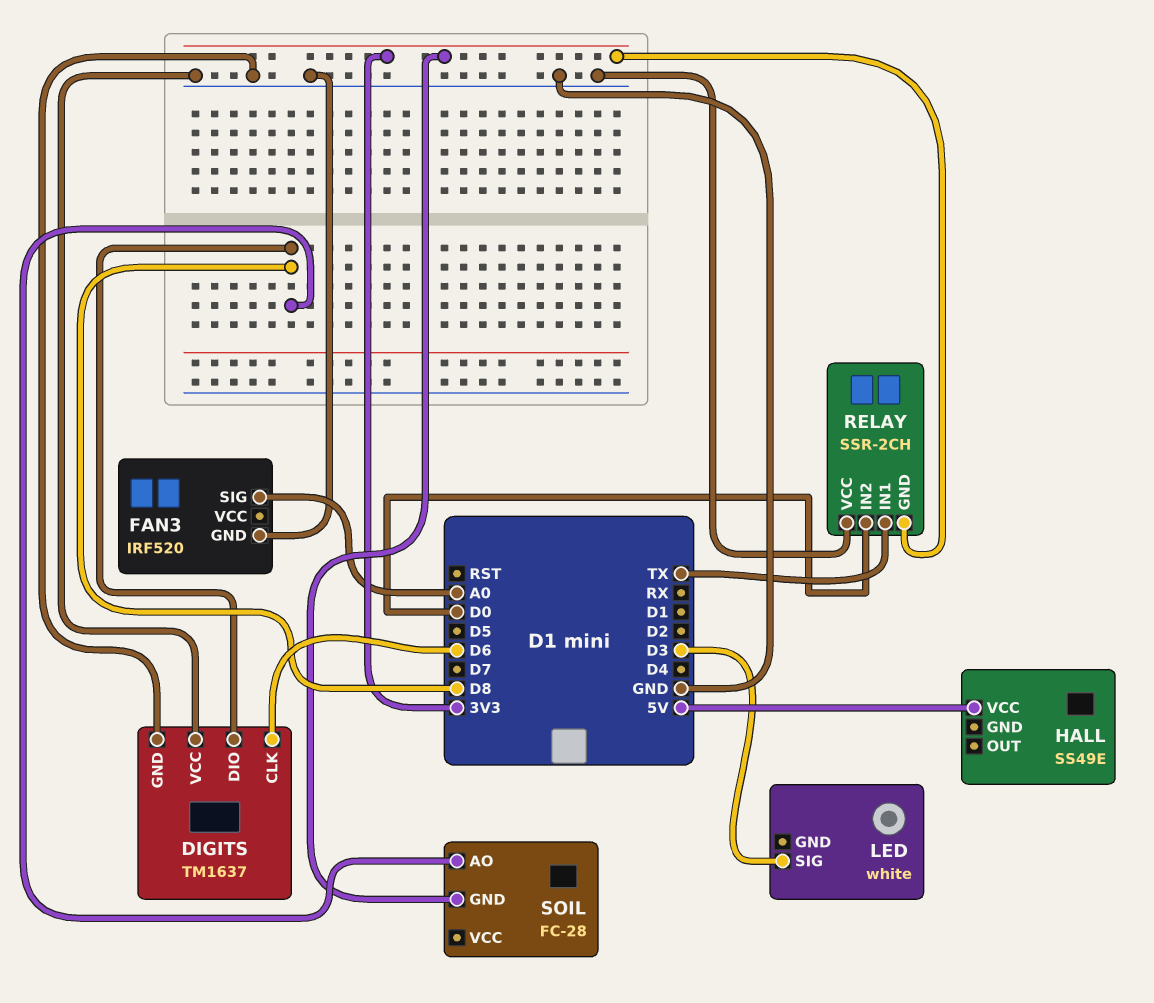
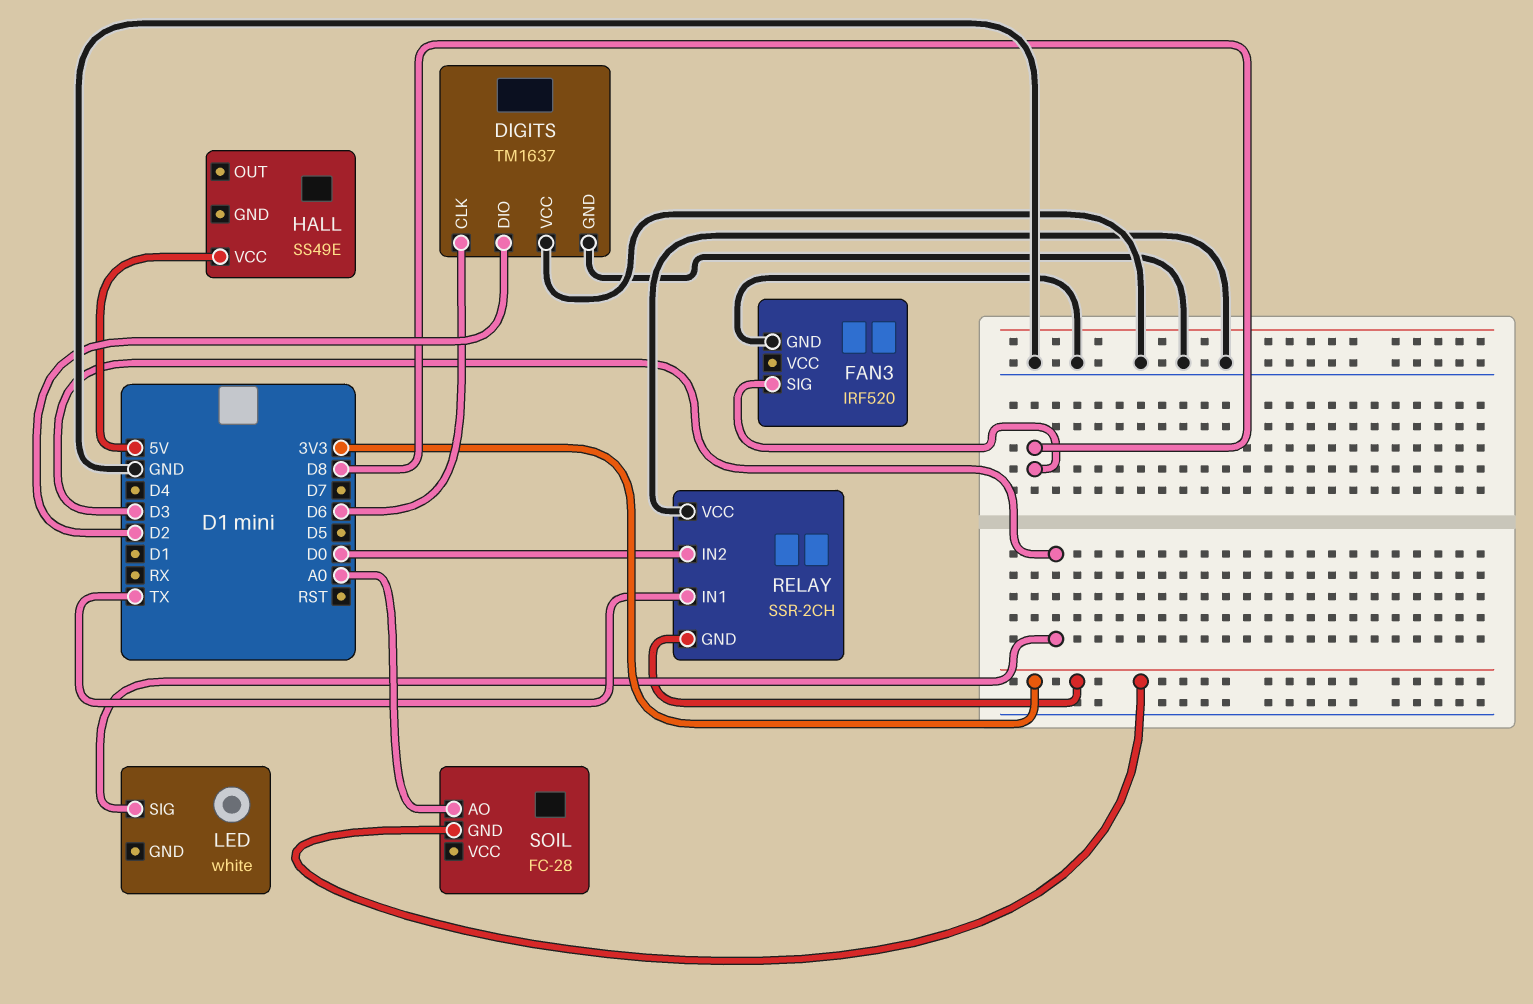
DIGITS pin DIO: D8 -> D2
FAN3 pin SIG: A0 -> D8
SOIL pin AO: D8 -> A0

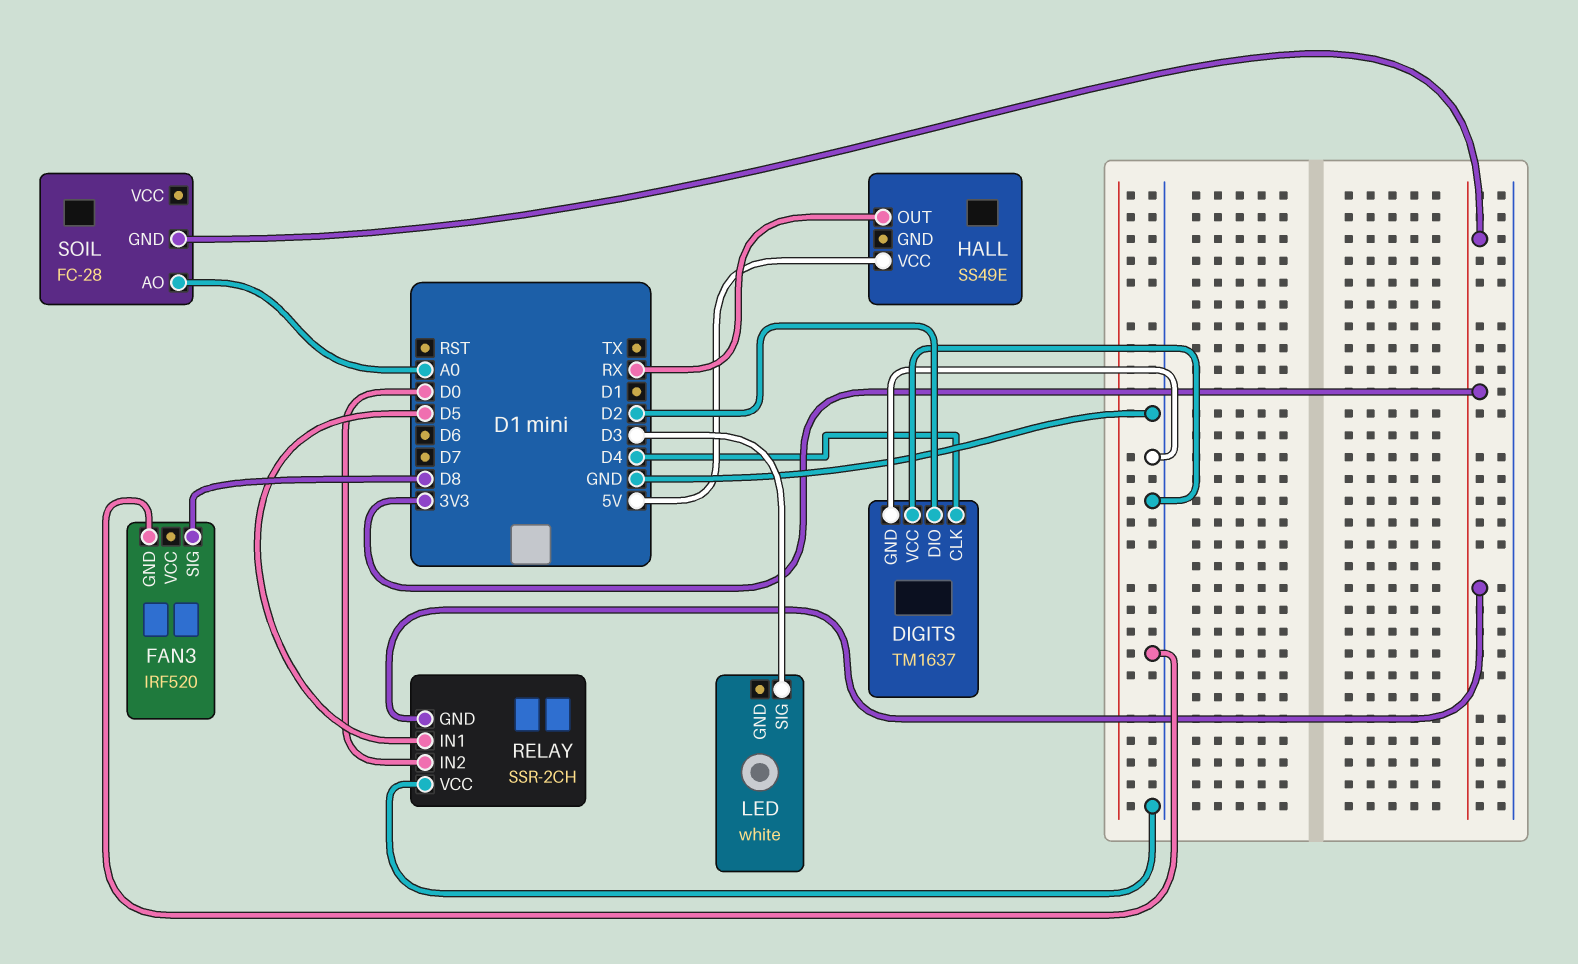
DIGITS pin CLK: D6 -> D4
HALL pin OUT: none -> RX
RELAY pin IN1: TX -> D5

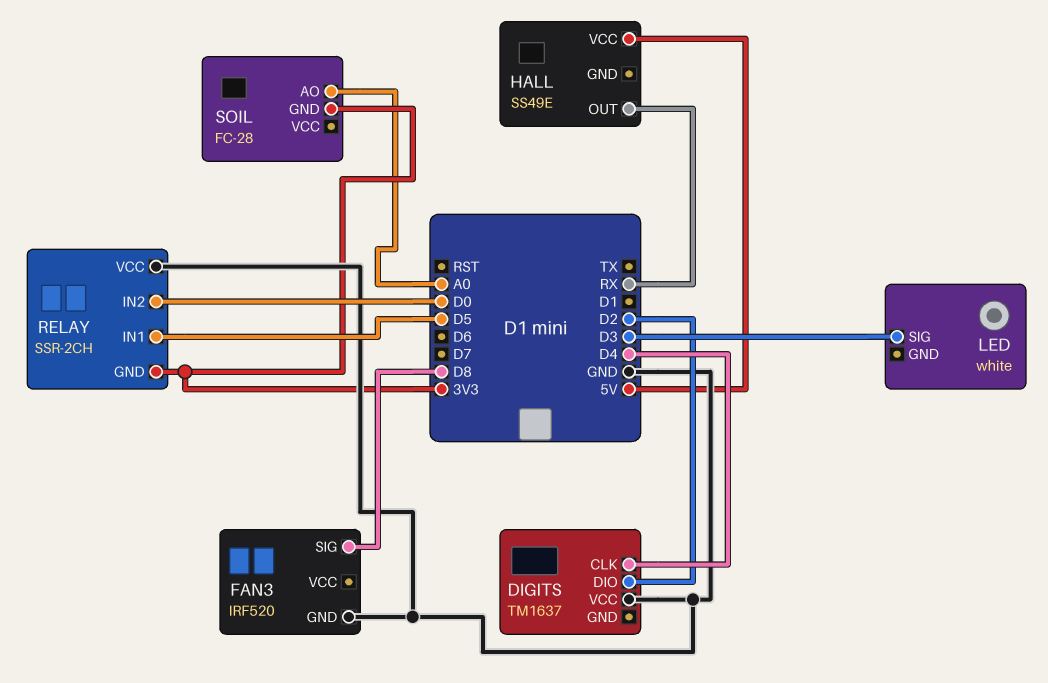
DIGITS pin GND: GND -> none

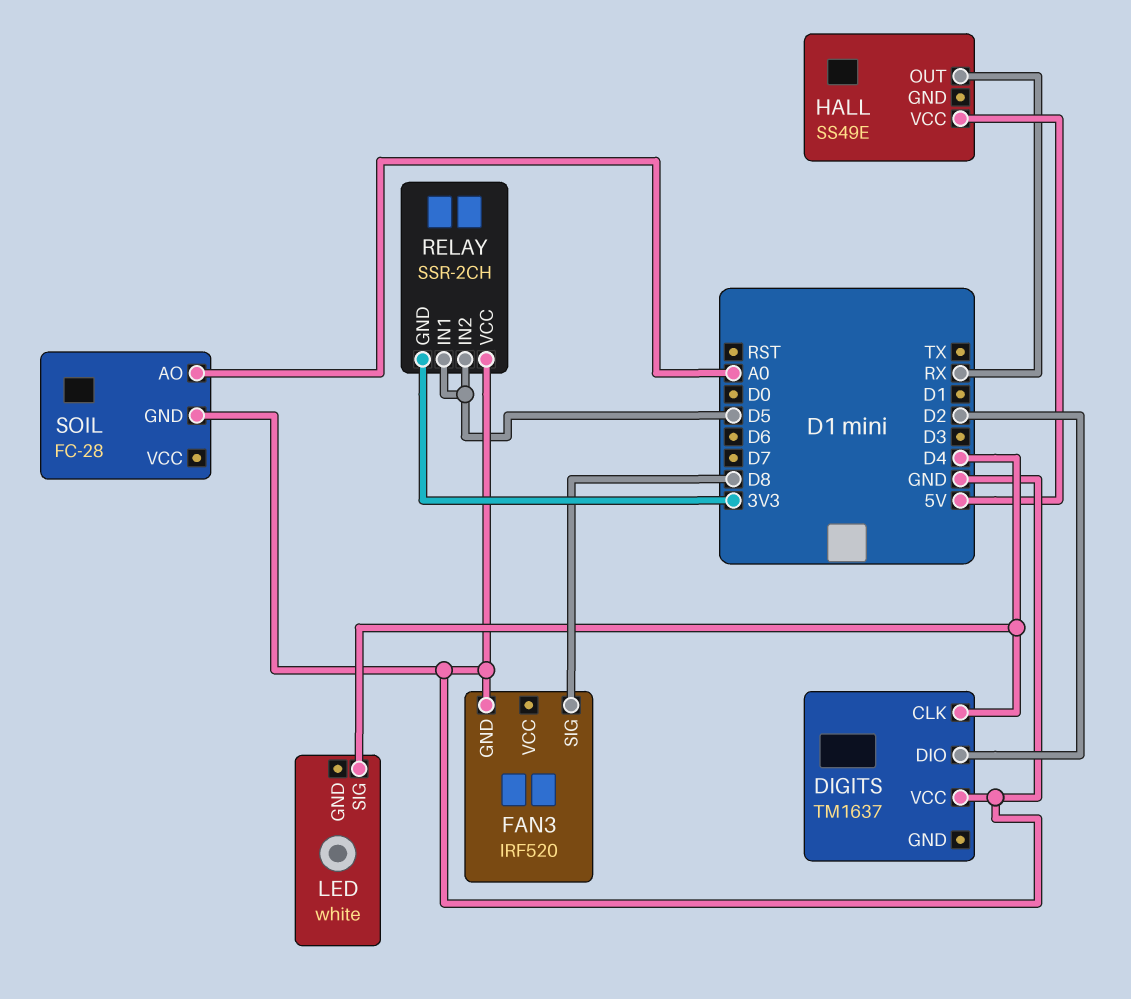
LED pin SIG: D3 -> D4
RELAY pin IN2: D0 -> D5
SOIL pin GND: 3V3 -> GND

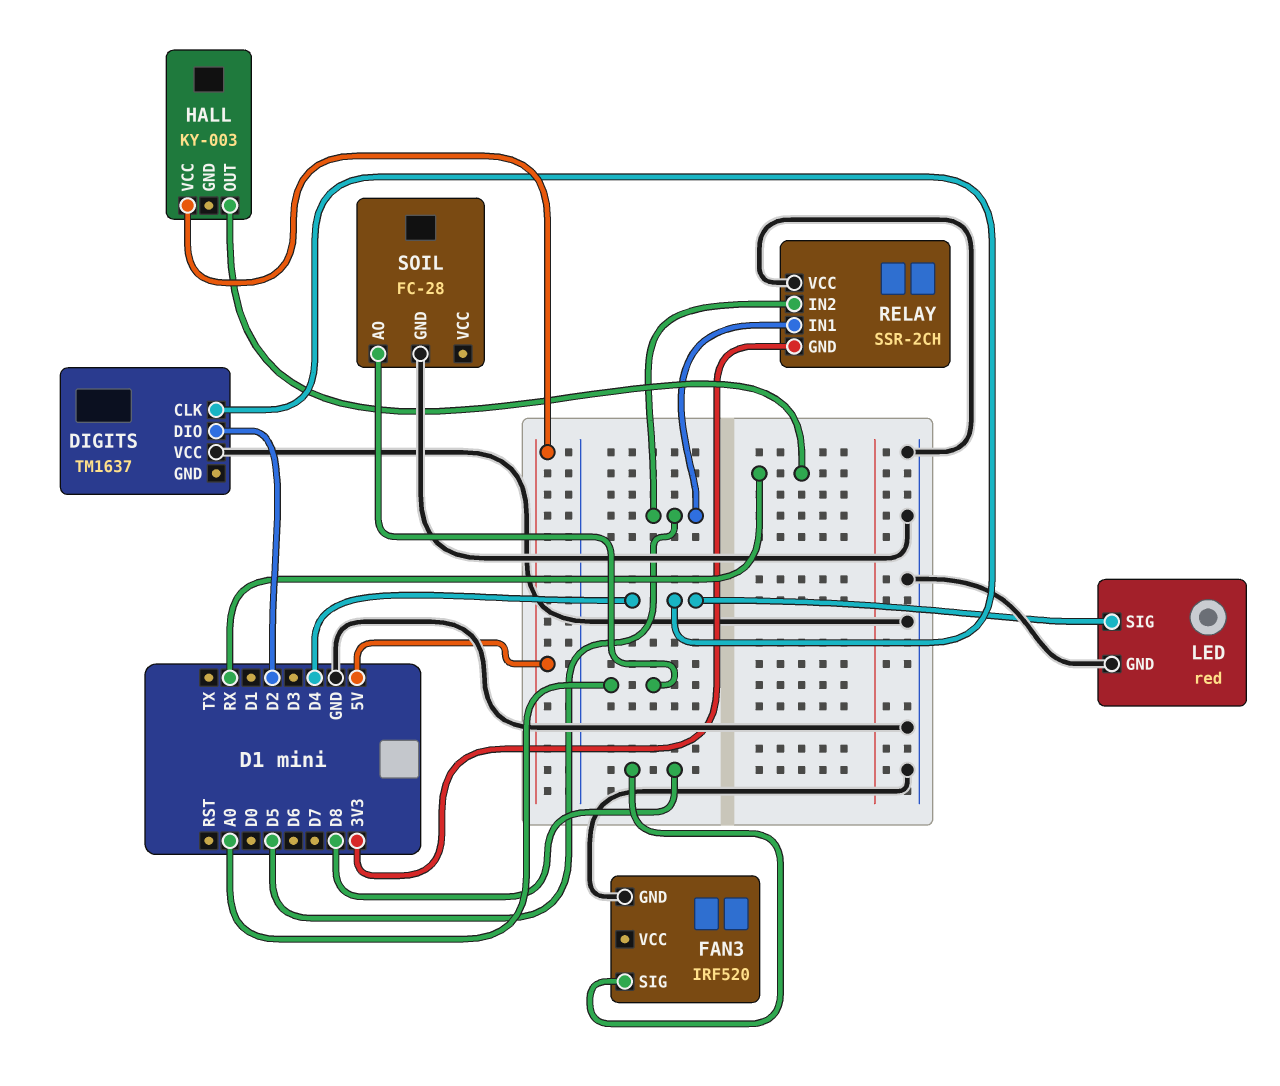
HALL: SS49E -> KY-003
LED: white -> red
LED pin GND: none -> GND

